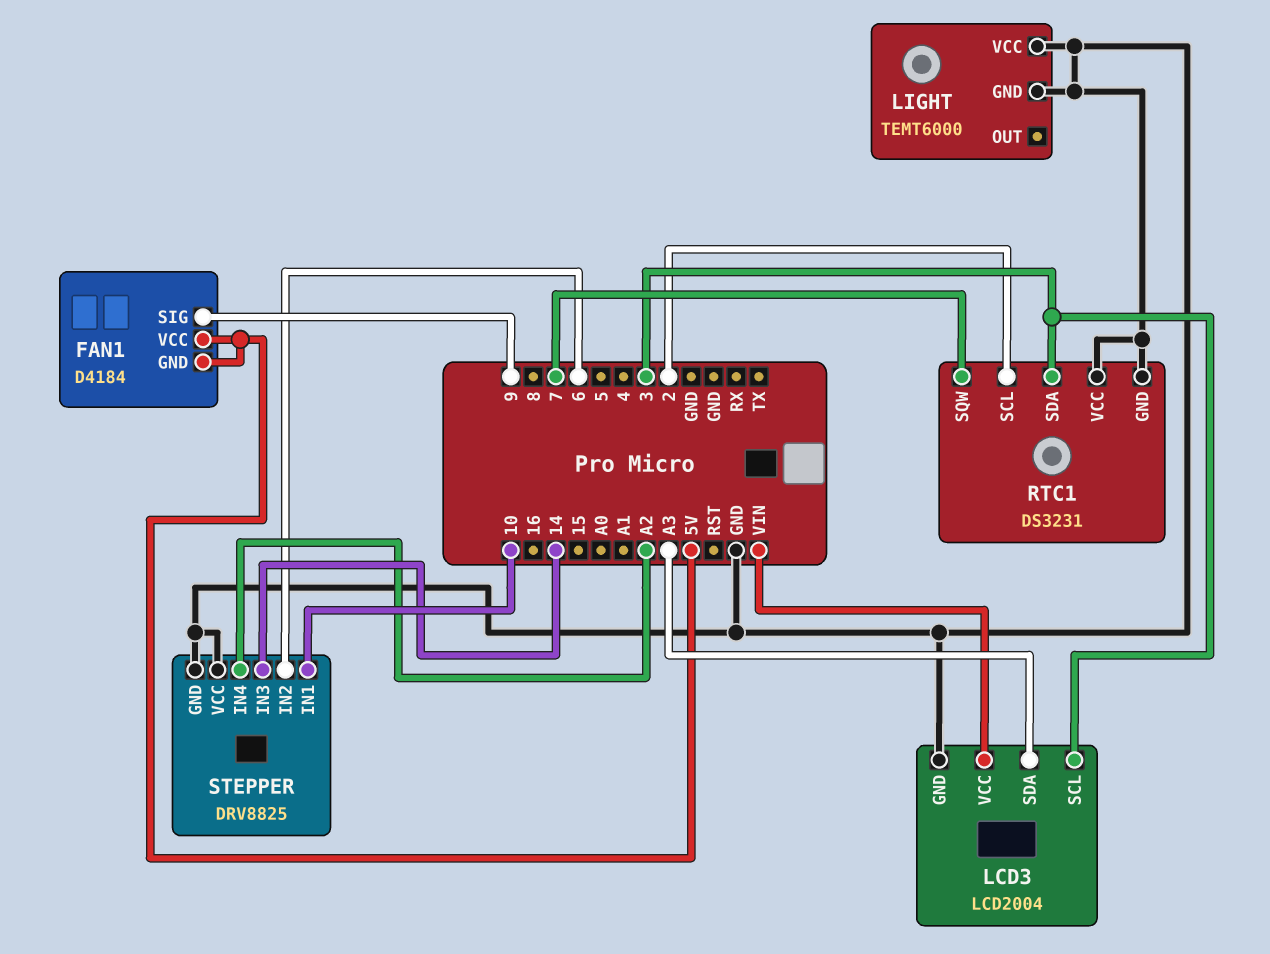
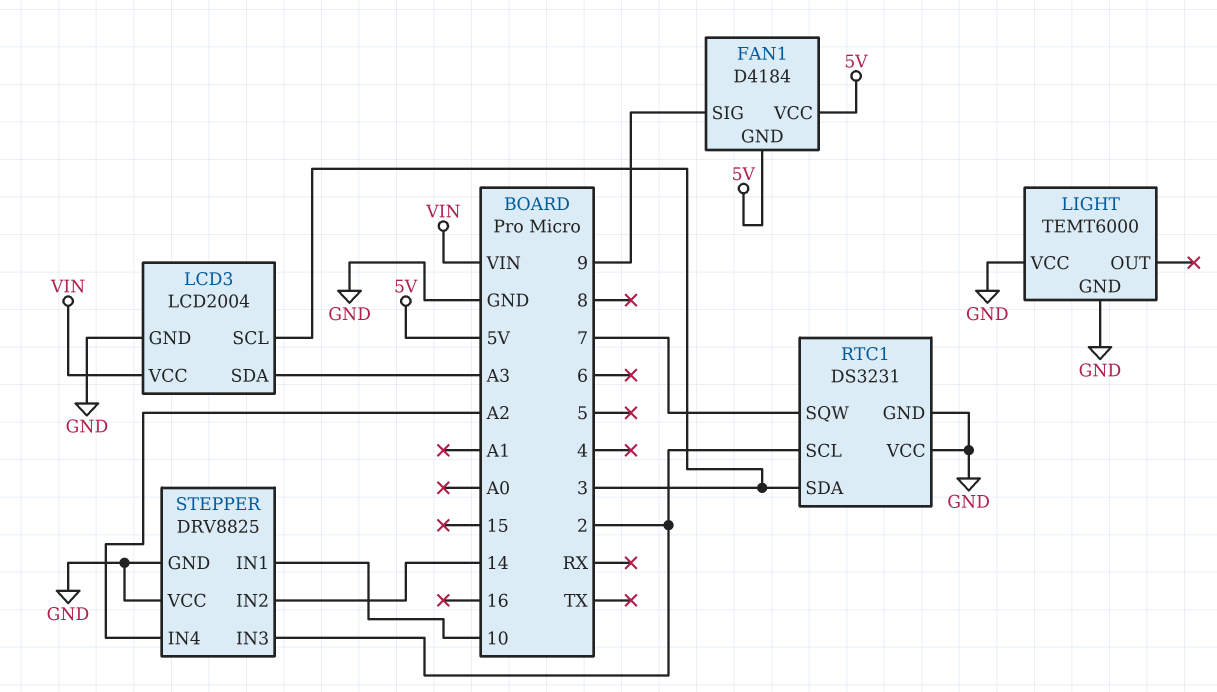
STEPPER pin IN2: 6 -> 14
STEPPER pin IN3: 14 -> 2

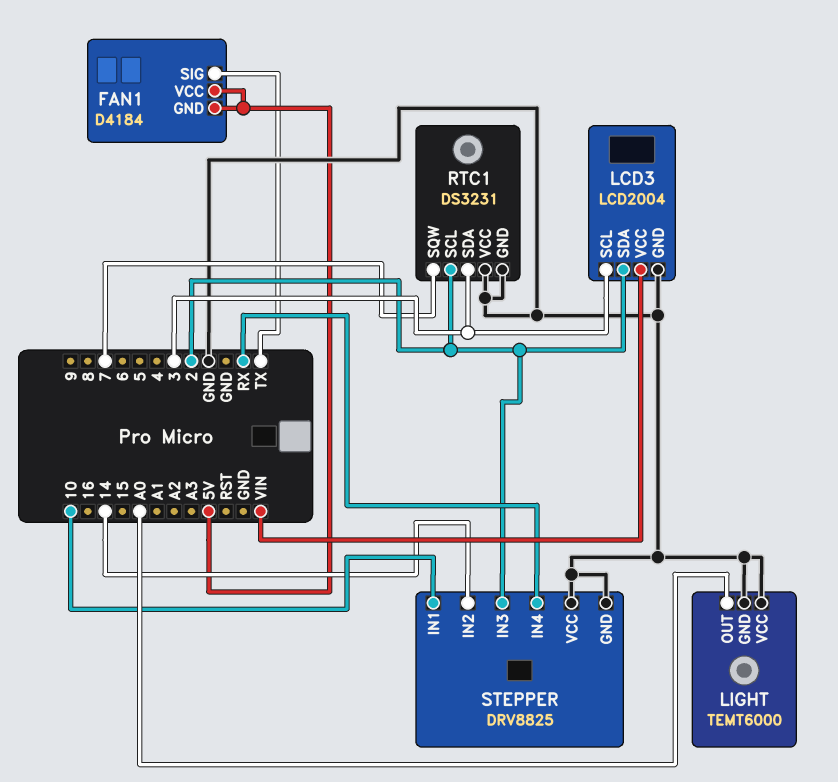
FAN1 pin SIG: 9 -> TX
LCD3 pin SDA: A3 -> 2
LIGHT pin OUT: none -> A0
STEPPER pin IN4: A2 -> RX

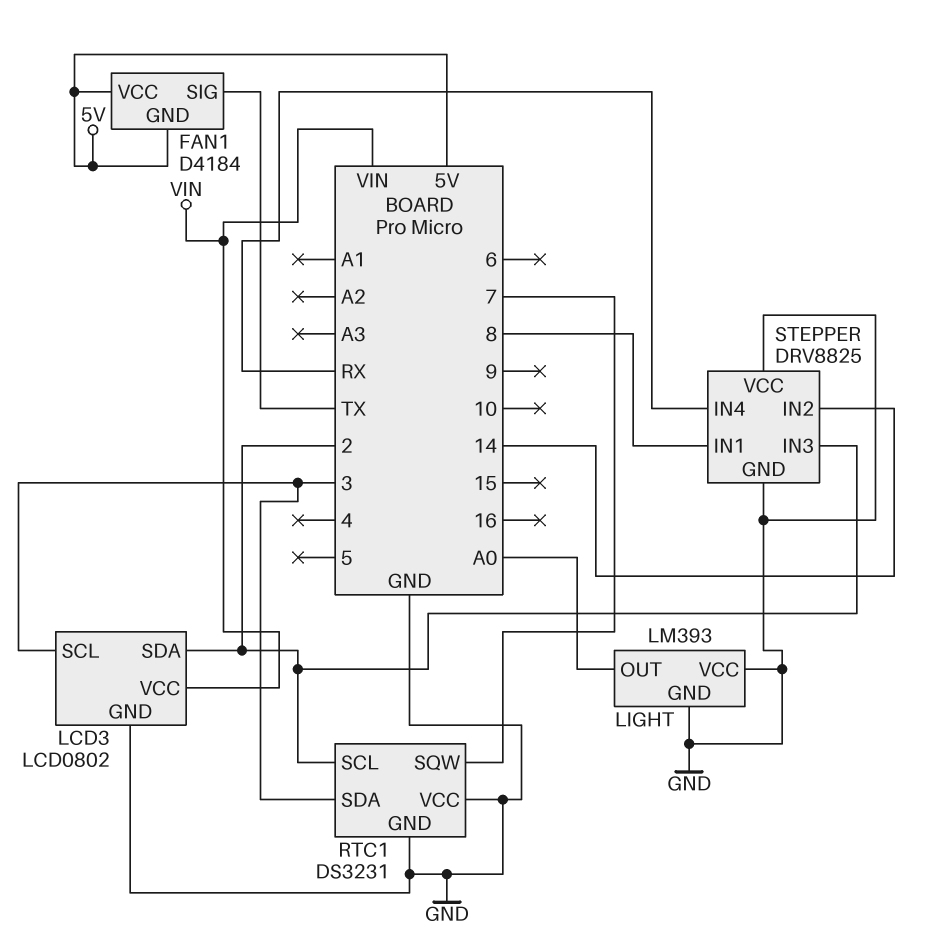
LCD3: LCD2004 -> LCD0802
LIGHT: TEMT6000 -> LM393
STEPPER pin IN1: 10 -> 8

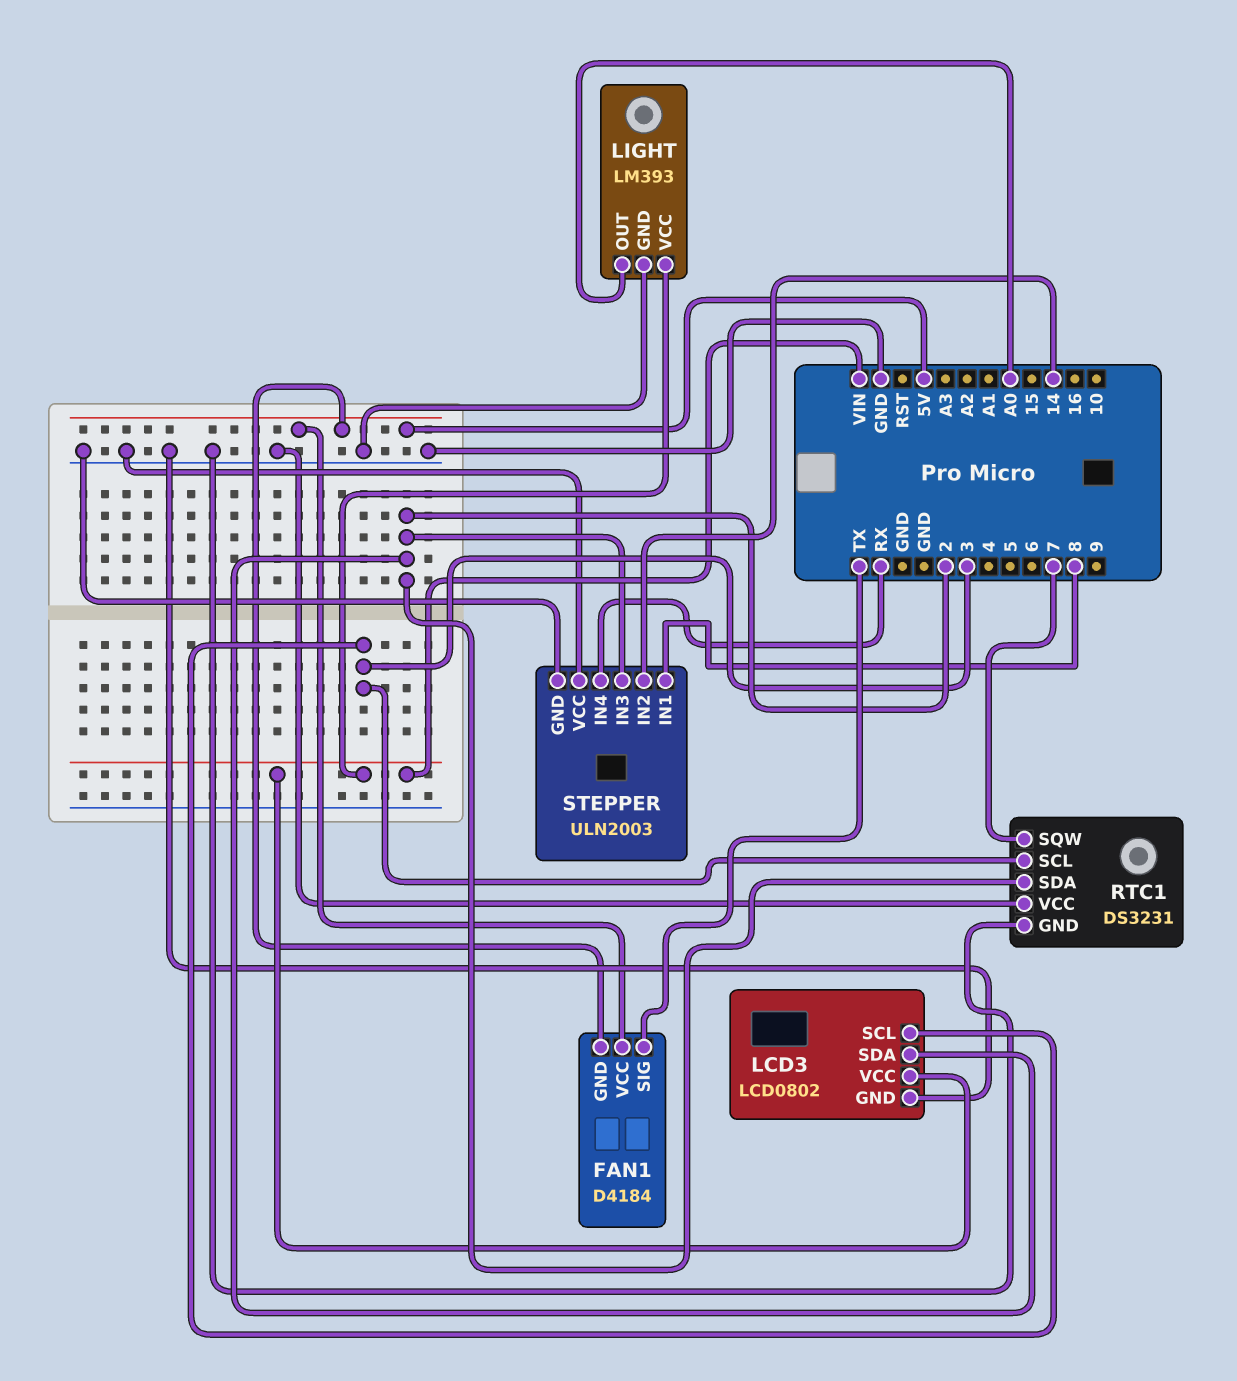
LIGHT pin VCC: GND -> VIN
RTC1 pin SCL: 2 -> 3
RTC1 pin SDA: 3 -> 2
STEPPER: DRV8825 -> ULN2003

